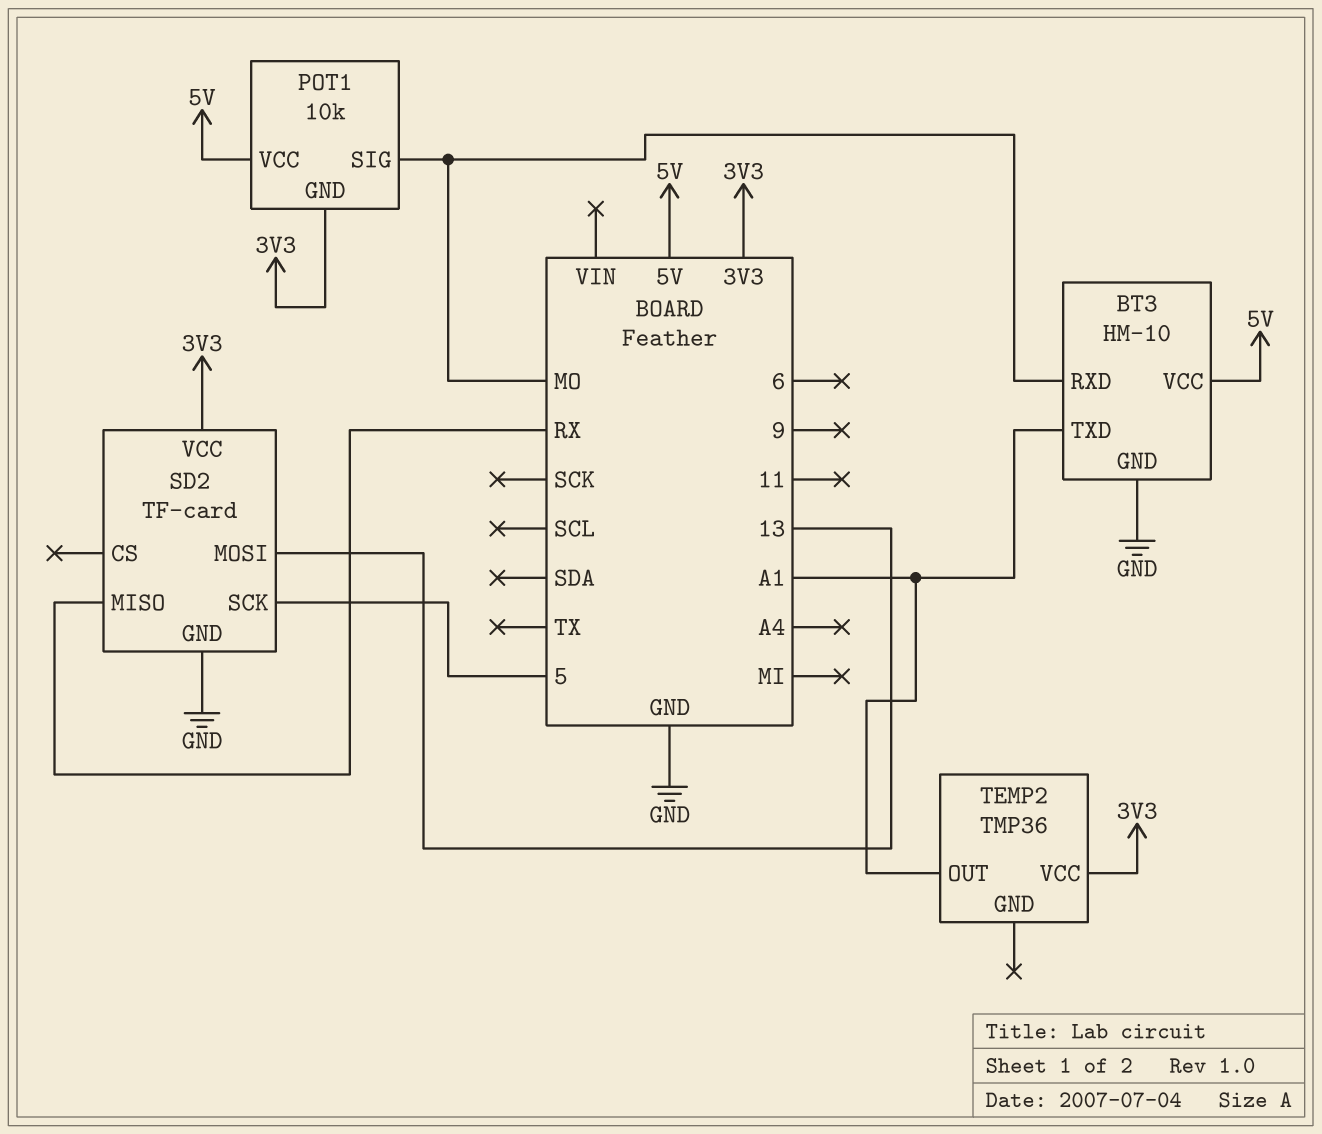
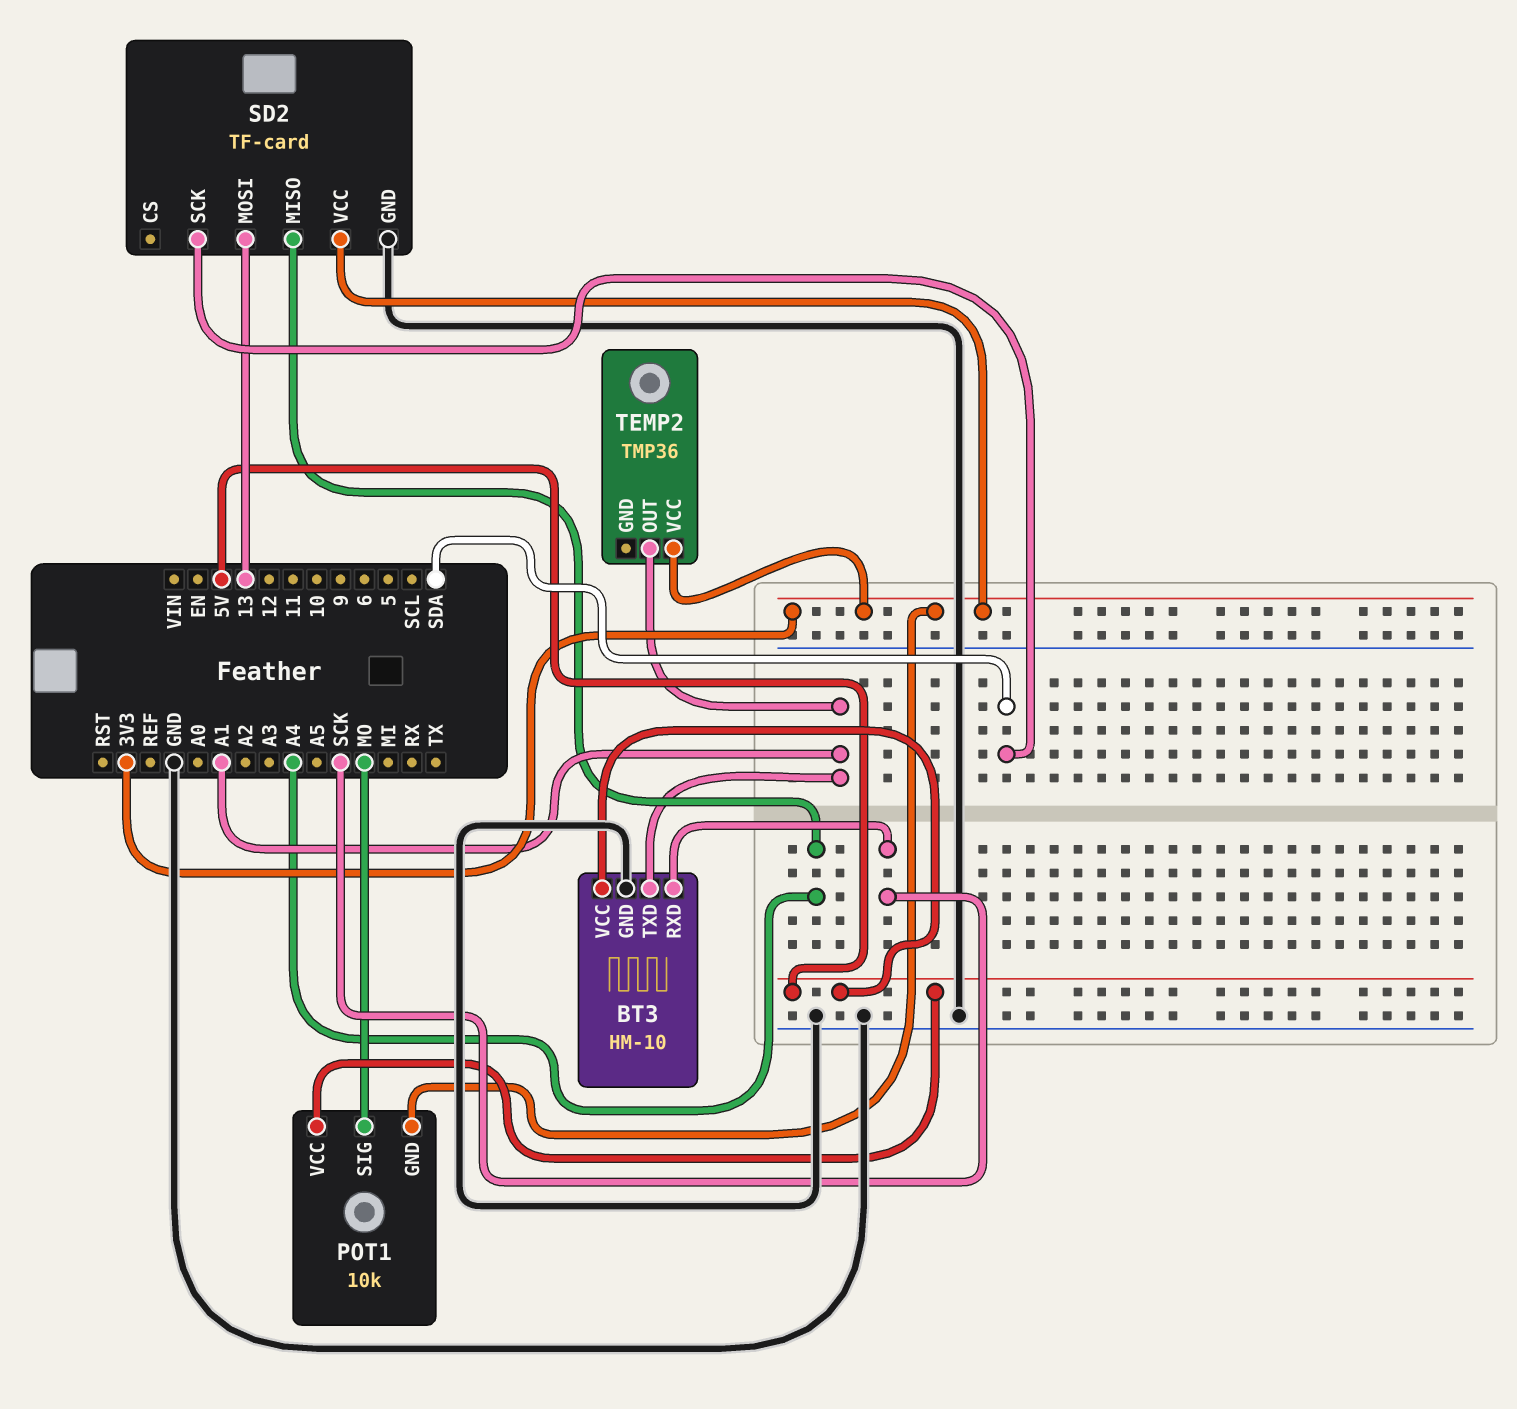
BT3 pin RXD: MO -> SCK
SD2 pin MISO: RX -> A4
SD2 pin SCK: 5 -> SDA

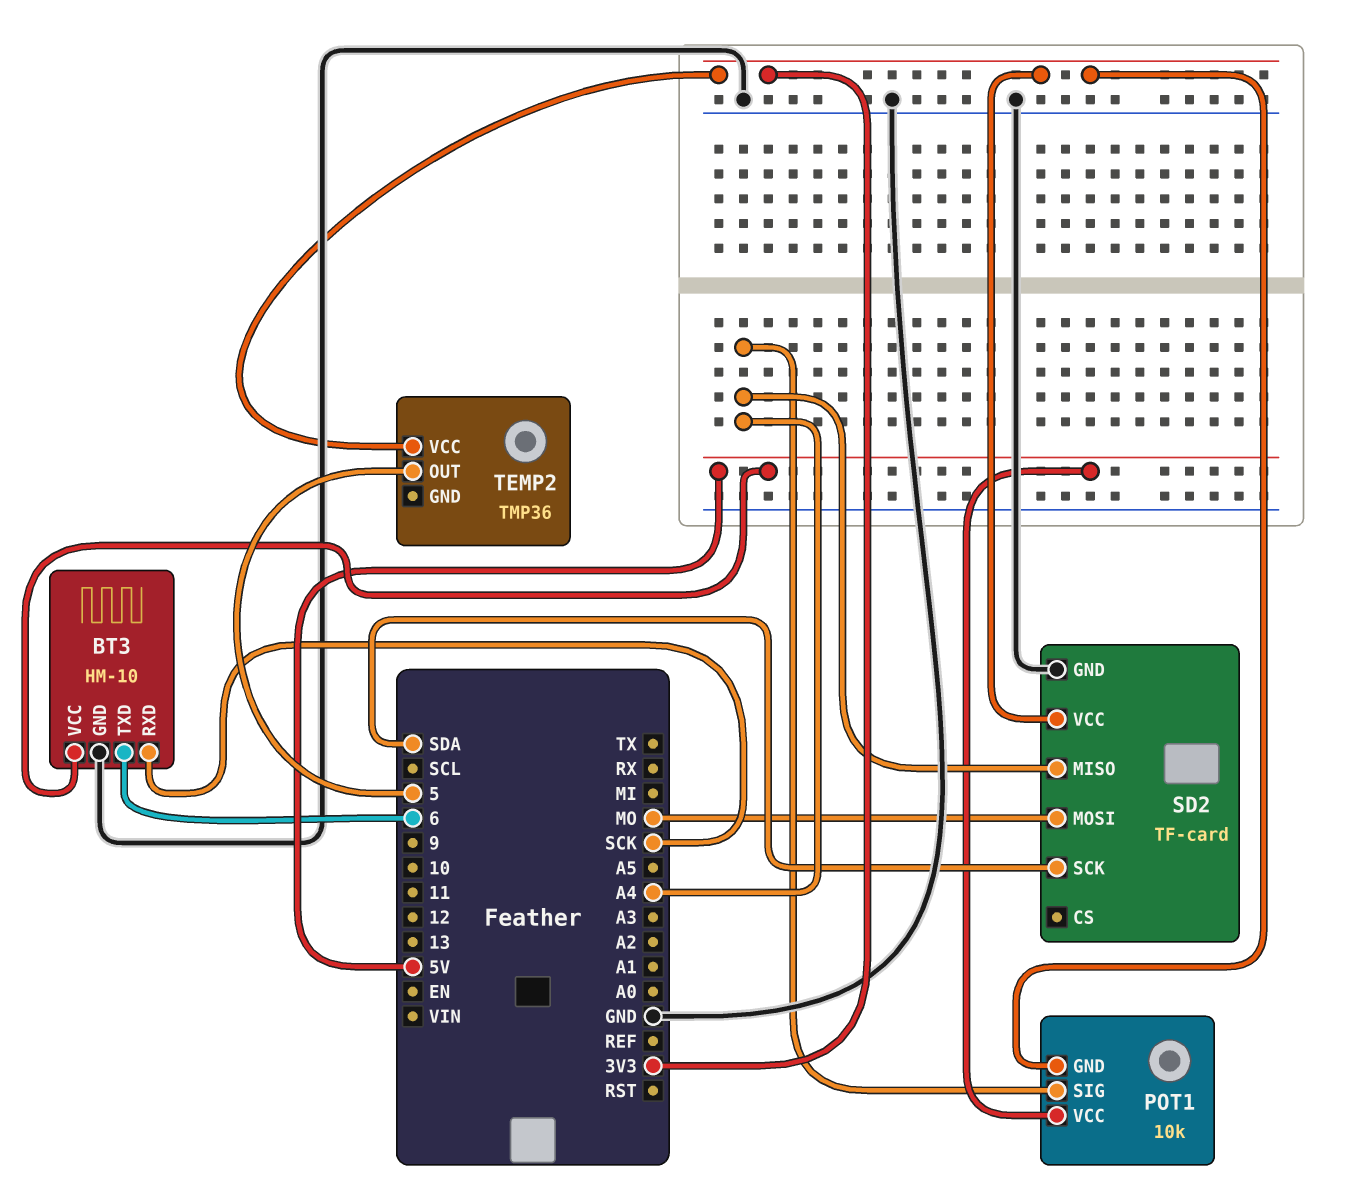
BT3 pin TXD: A1 -> 6
POT1 pin SIG: MO -> A4
SD2 pin MOSI: 13 -> MO
TEMP2 pin OUT: A1 -> 5

